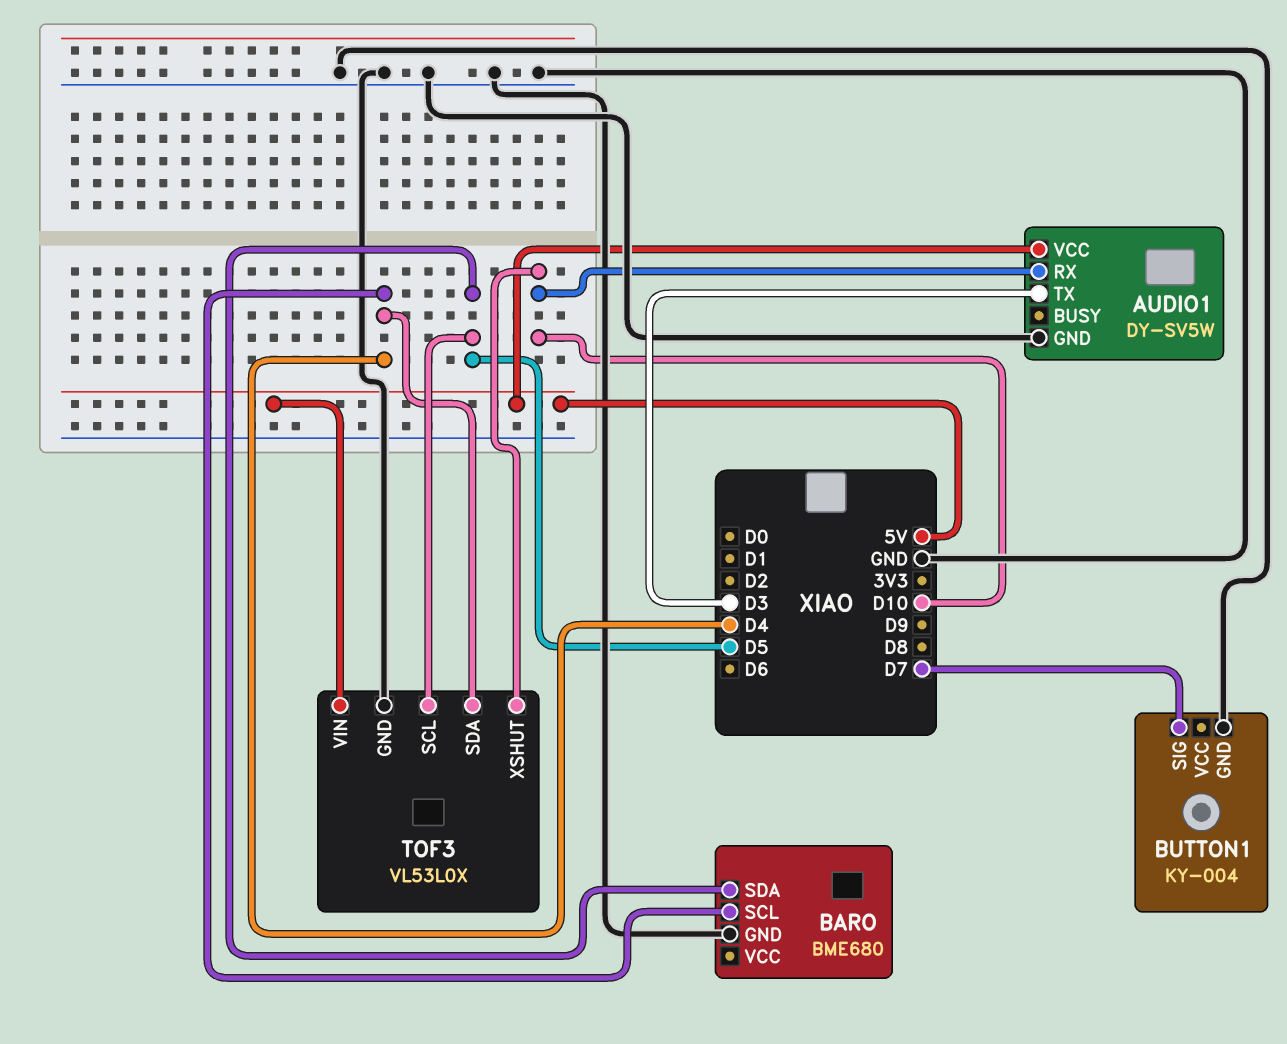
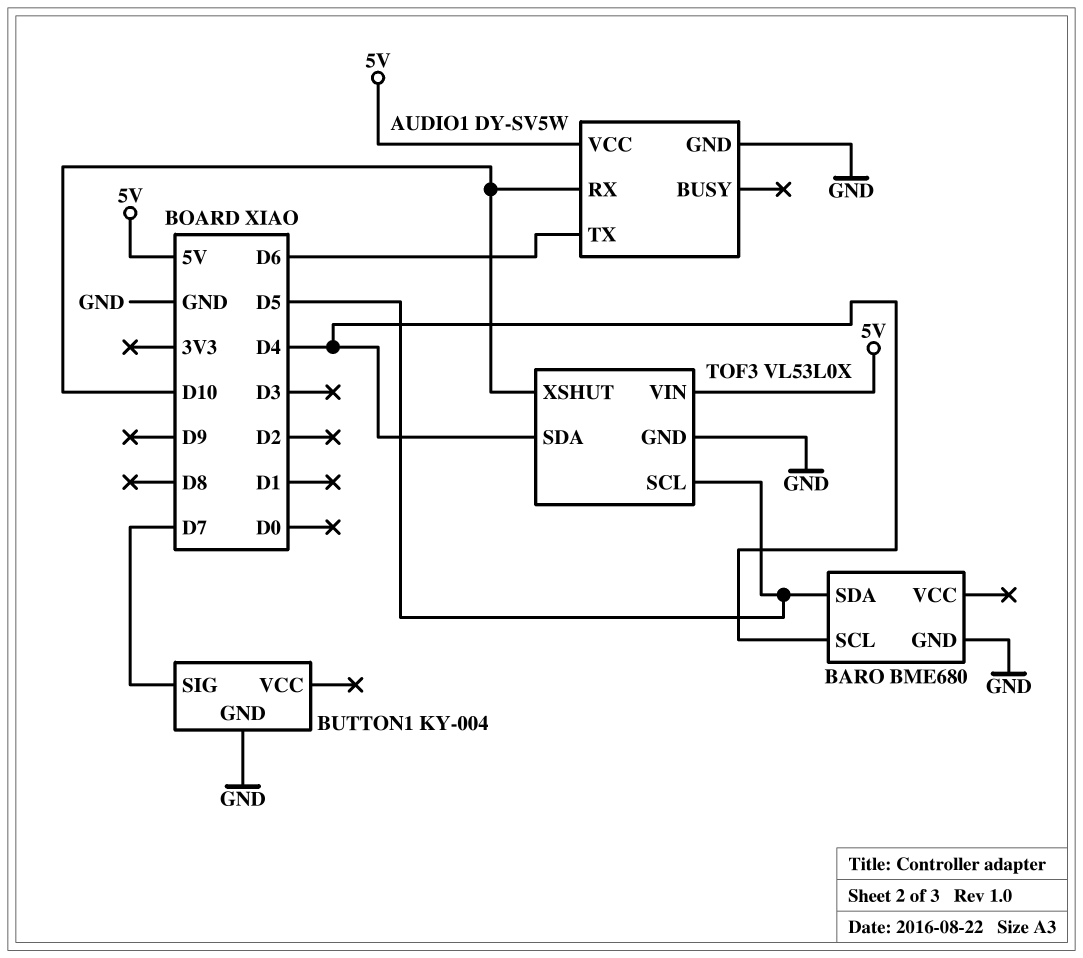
AUDIO1 pin TX: D3 -> D6

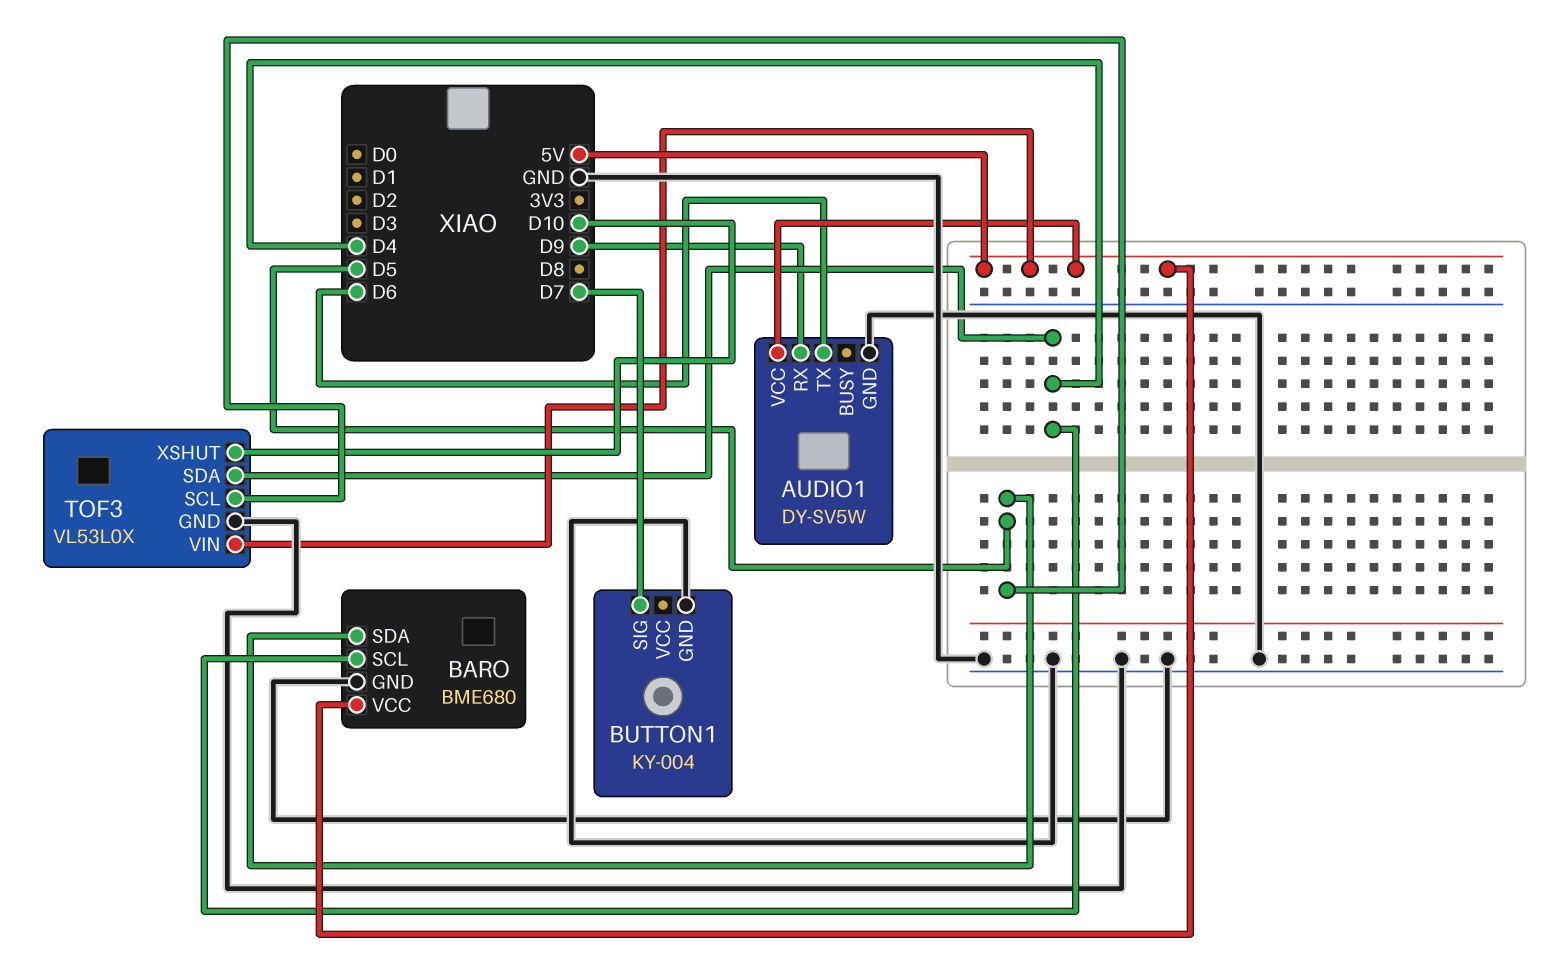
AUDIO1 pin RX: D10 -> D9
BARO pin VCC: none -> 5V

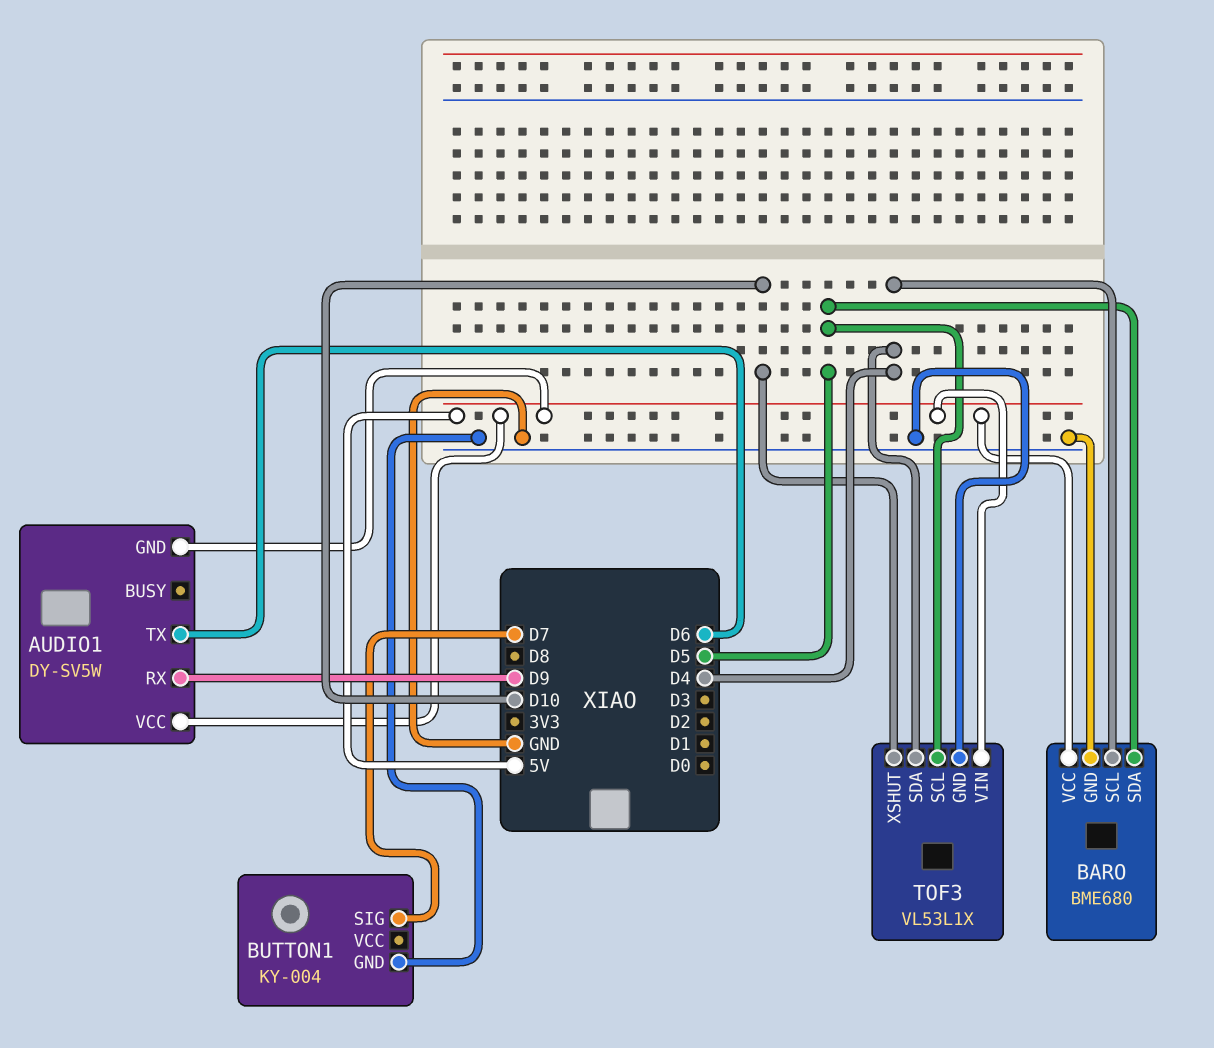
AUDIO1 pin GND: GND -> 5V
TOF3: VL53L0X -> VL53L1X

